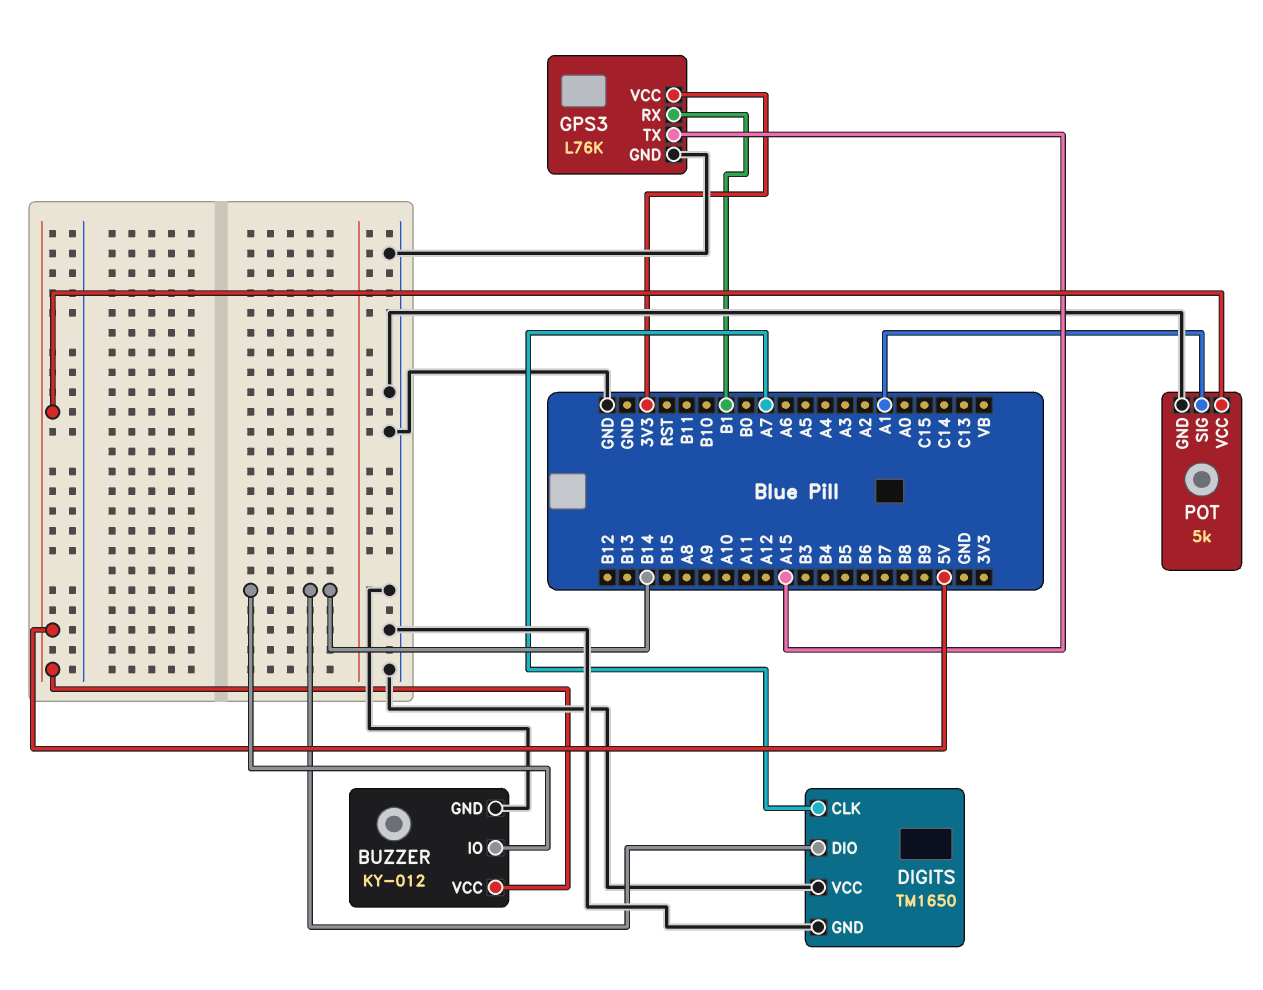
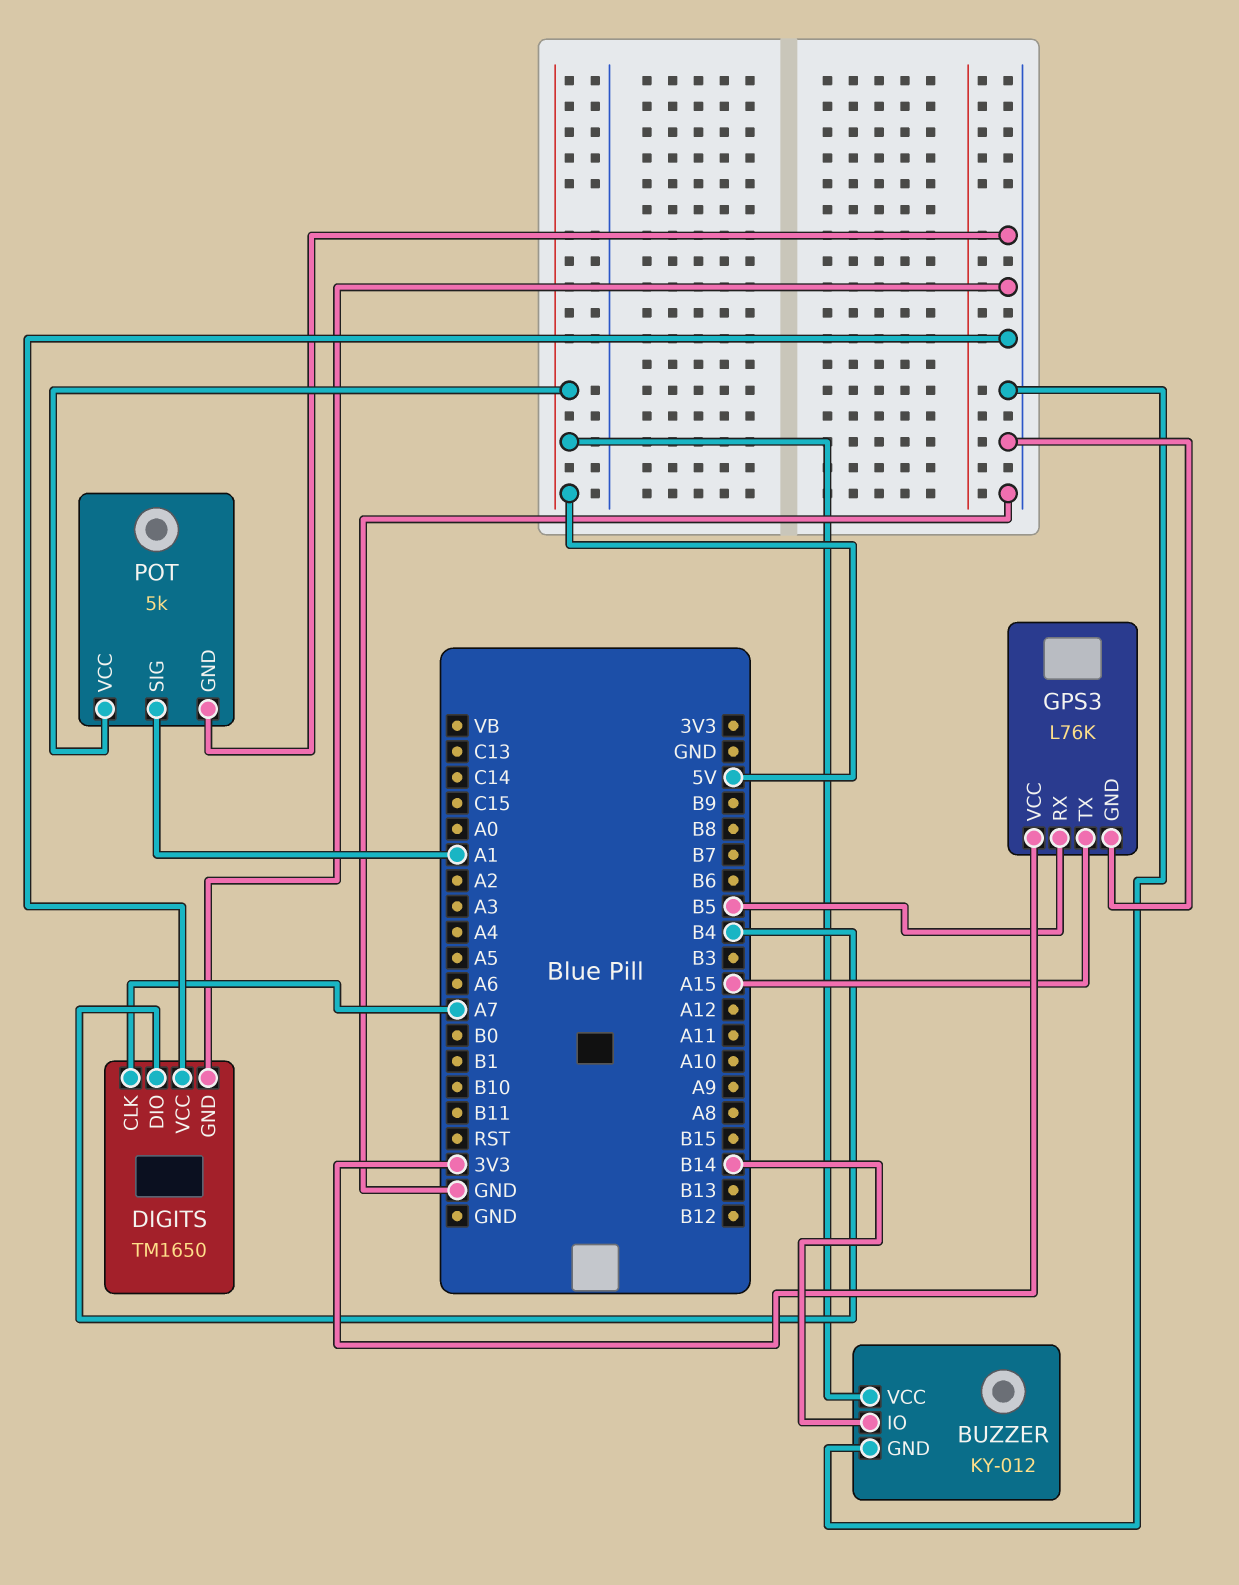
DIGITS pin DIO: B14 -> B4
GPS3 pin RX: B1 -> B5

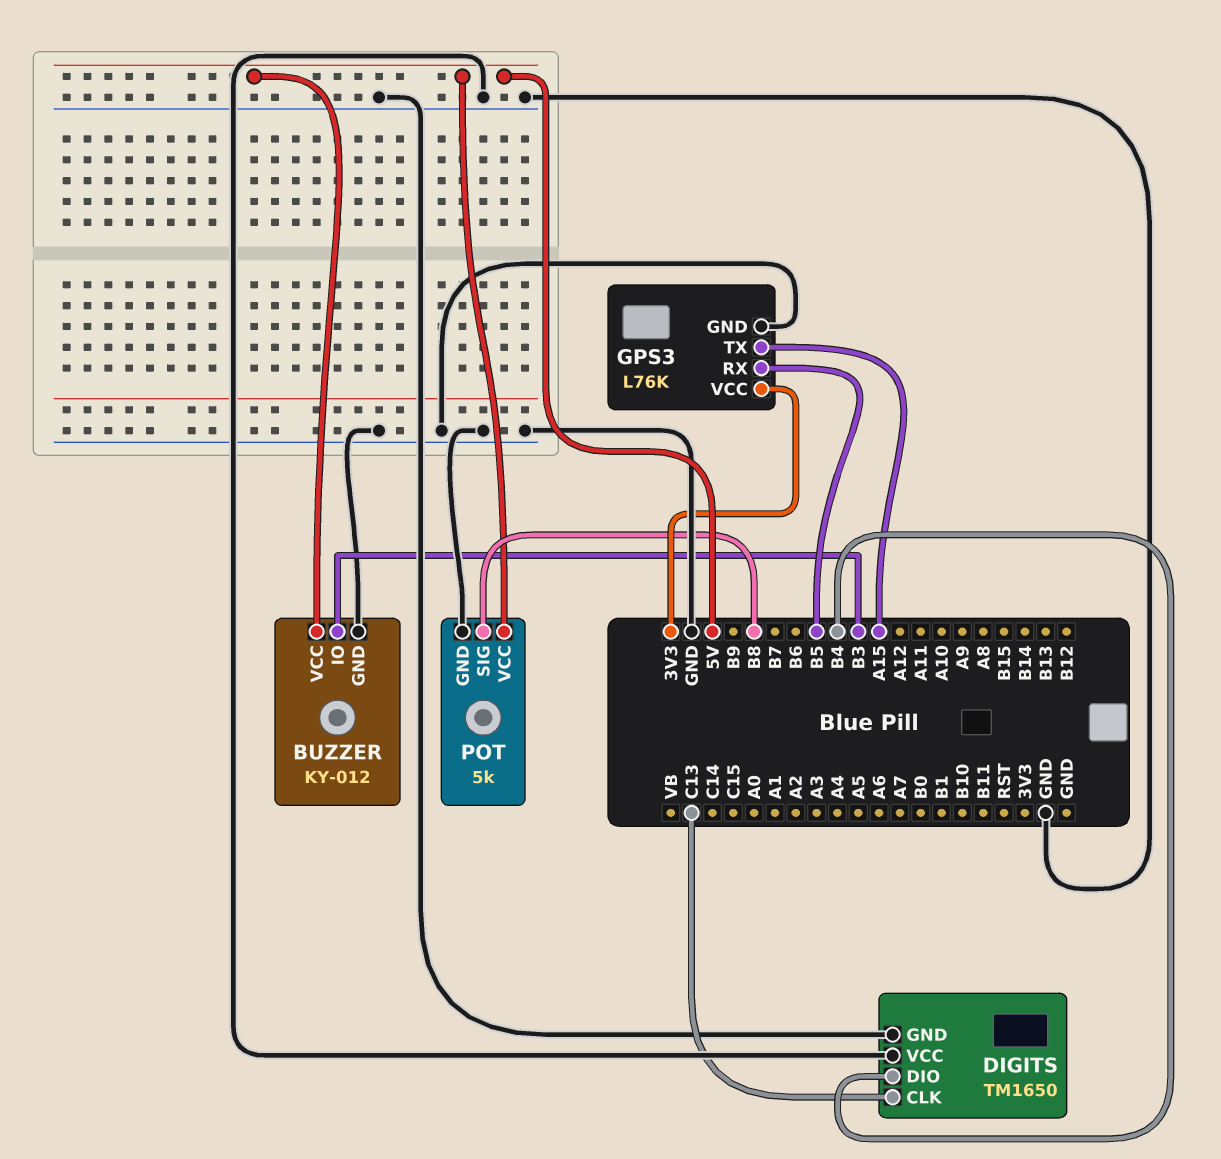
BUZZER pin IO: B14 -> B3
DIGITS pin CLK: A7 -> C13
POT pin SIG: A1 -> B8

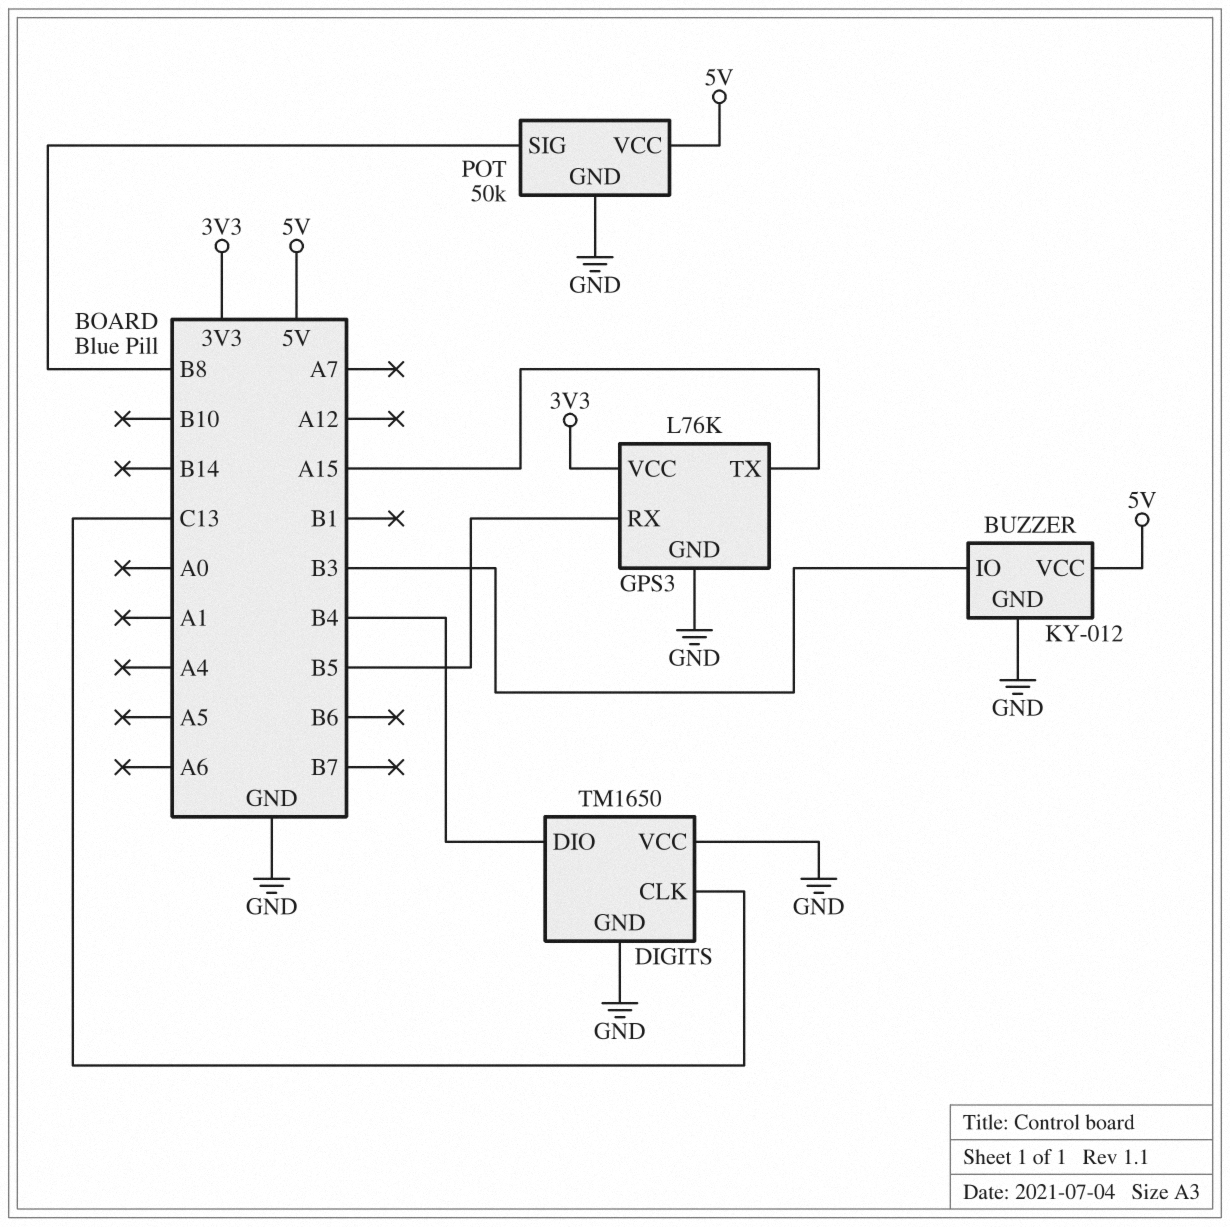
POT: 5k -> 50k

